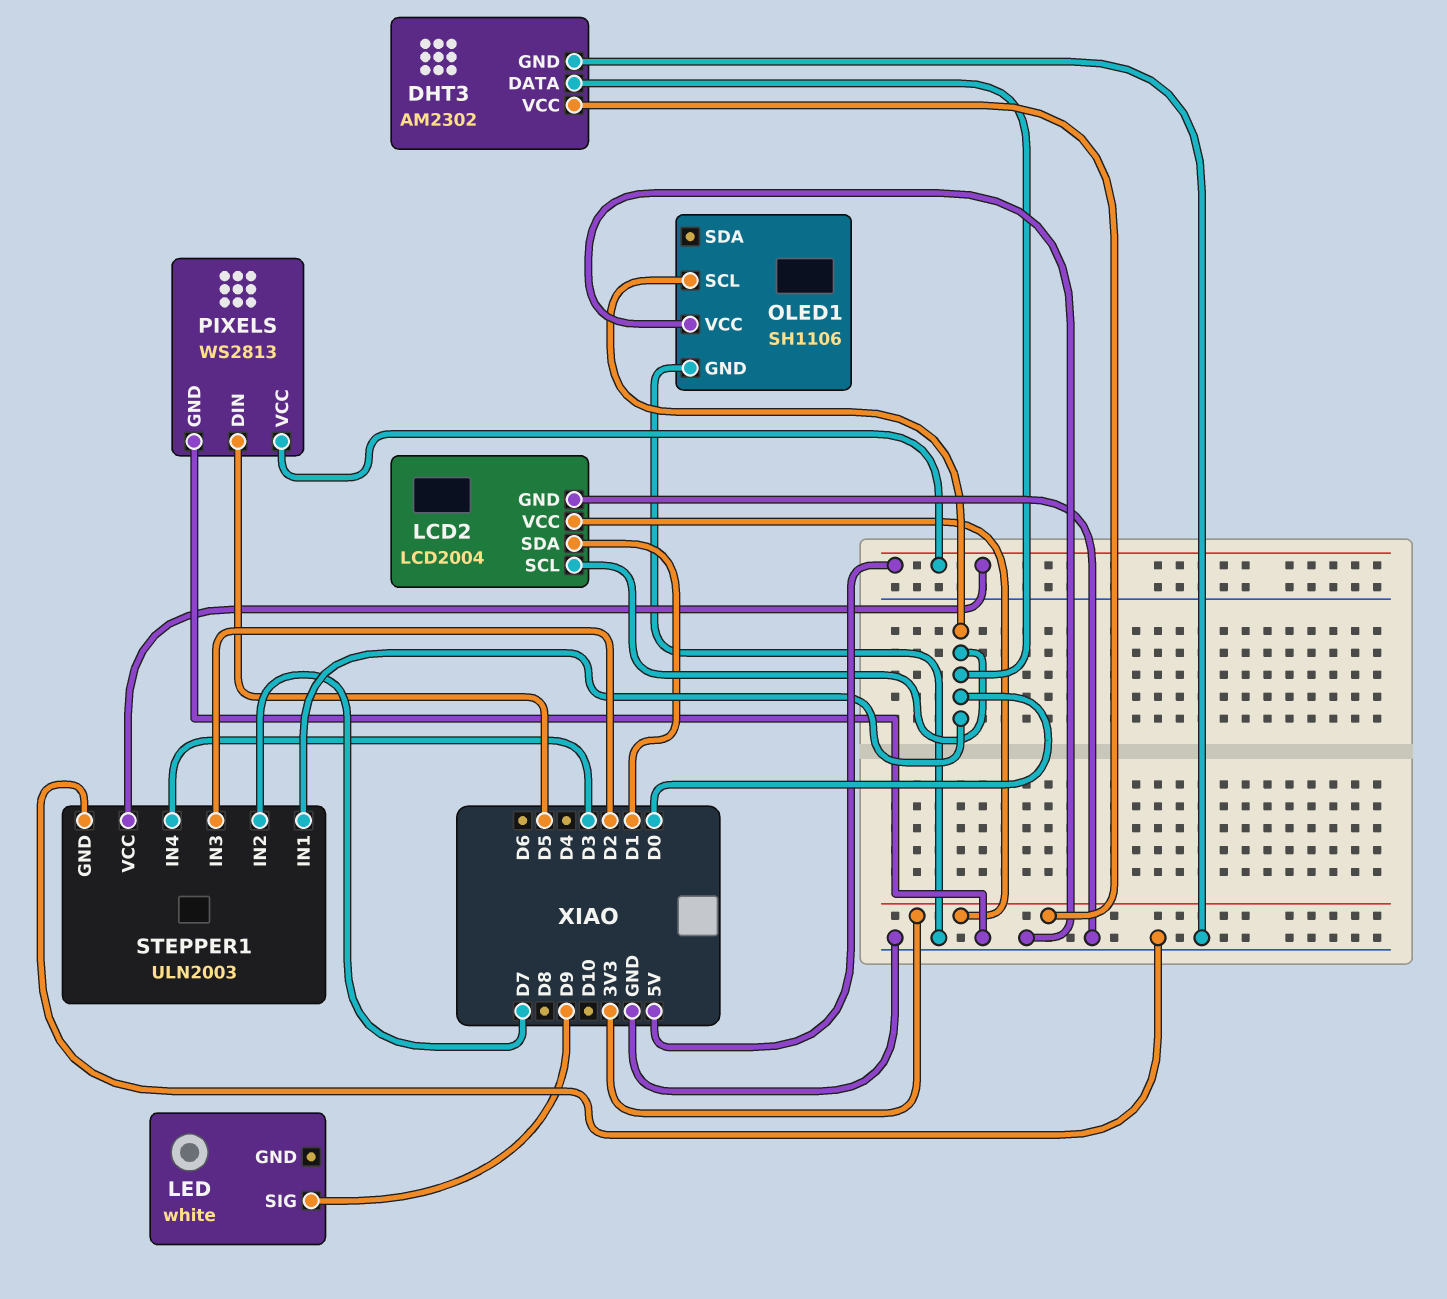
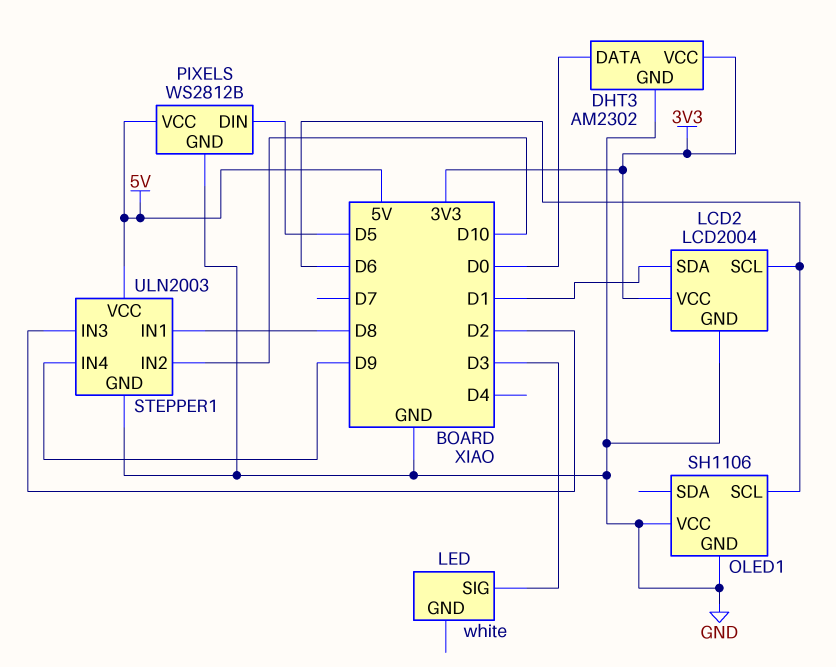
LCD2 pin SCL: D0 -> D6
LED pin SIG: D9 -> D3
OLED1 pin SCL: D0 -> D6
PIXELS: WS2813 -> WS2812B
STEPPER1 pin IN1: D0 -> D8
STEPPER1 pin IN2: D7 -> D10
STEPPER1 pin IN4: D3 -> D9

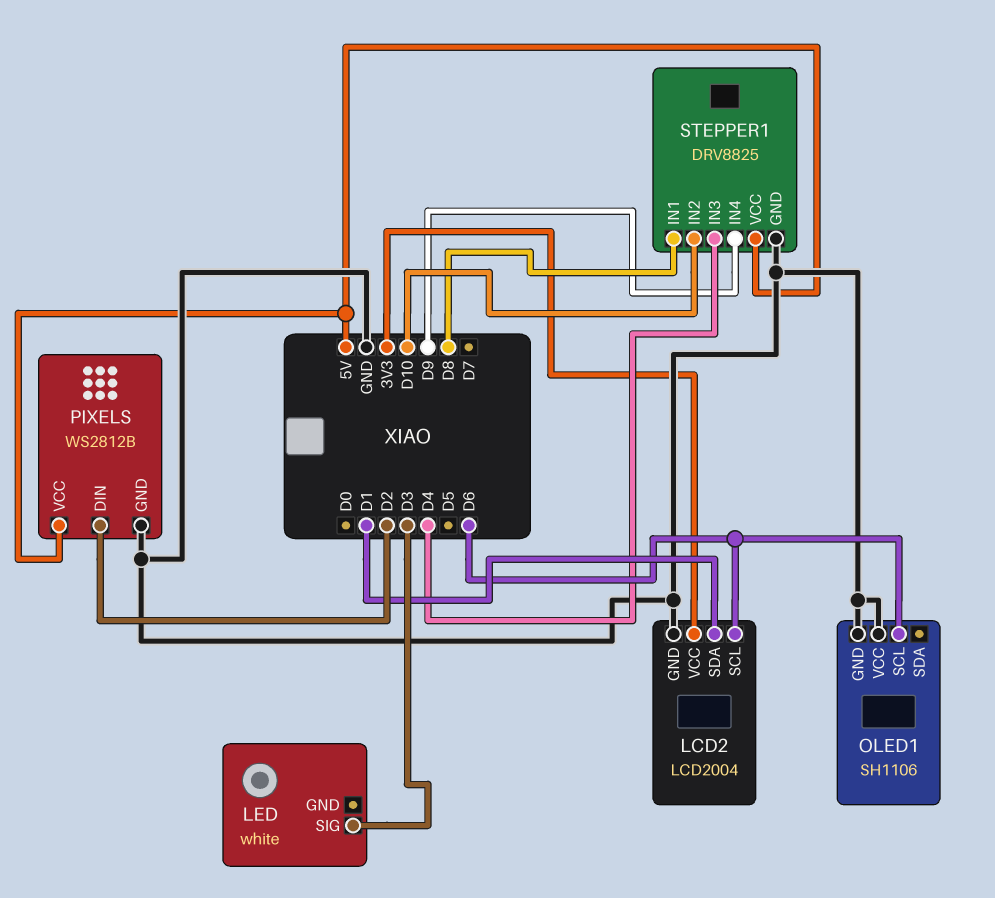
DHT3: AM2302 -> none
DHT3 pin DATA: D0 -> none
DHT3 pin GND: GND -> none
DHT3 pin VCC: 3V3 -> none
PIXELS pin DIN: D5 -> D2
STEPPER1: ULN2003 -> DRV8825
STEPPER1 pin IN3: D2 -> D4

